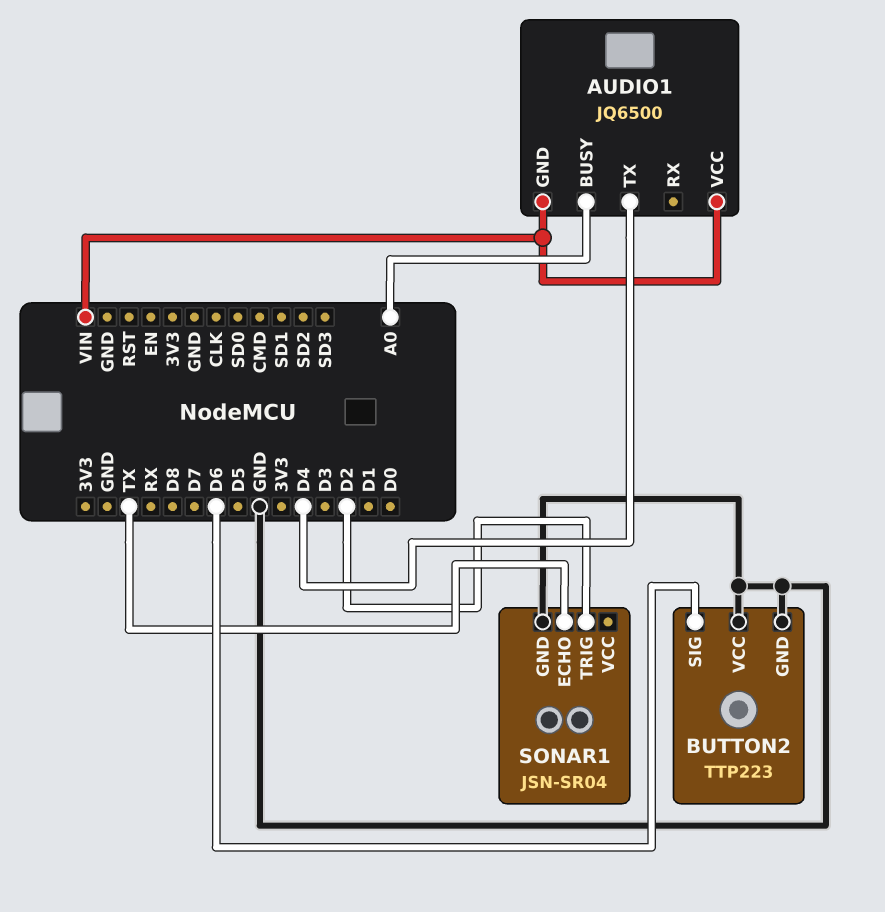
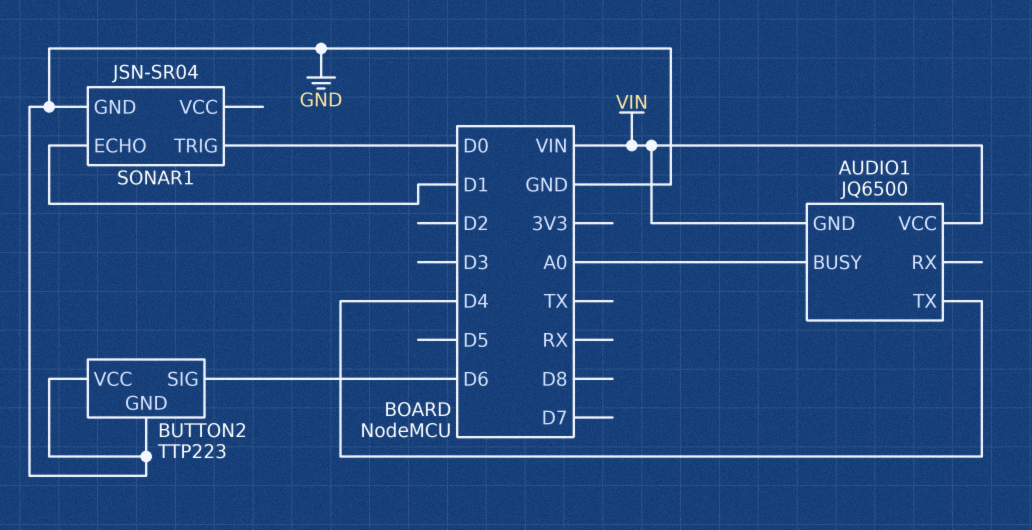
SONAR1 pin ECHO: TX -> D1
SONAR1 pin TRIG: D2 -> D0

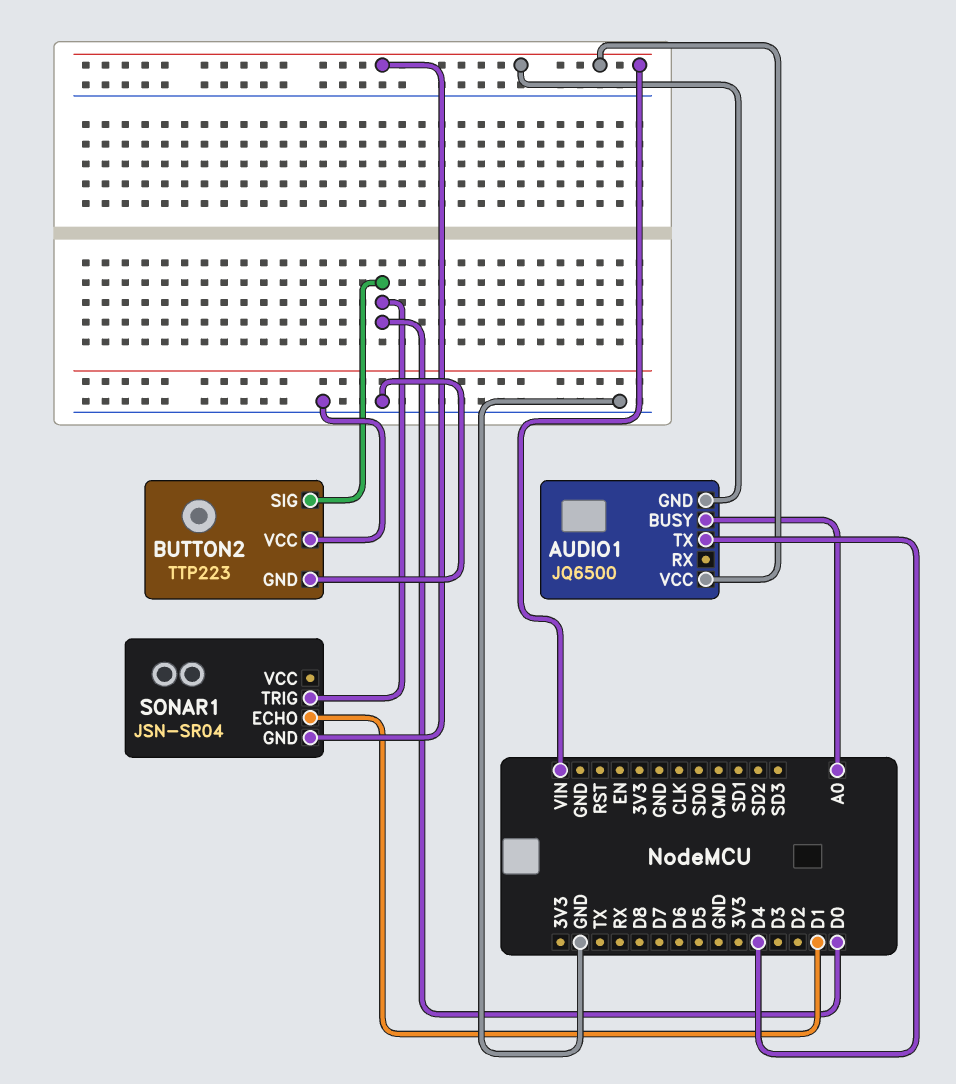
BUTTON2 pin SIG: D6 -> D0
SONAR1 pin GND: GND -> VIN

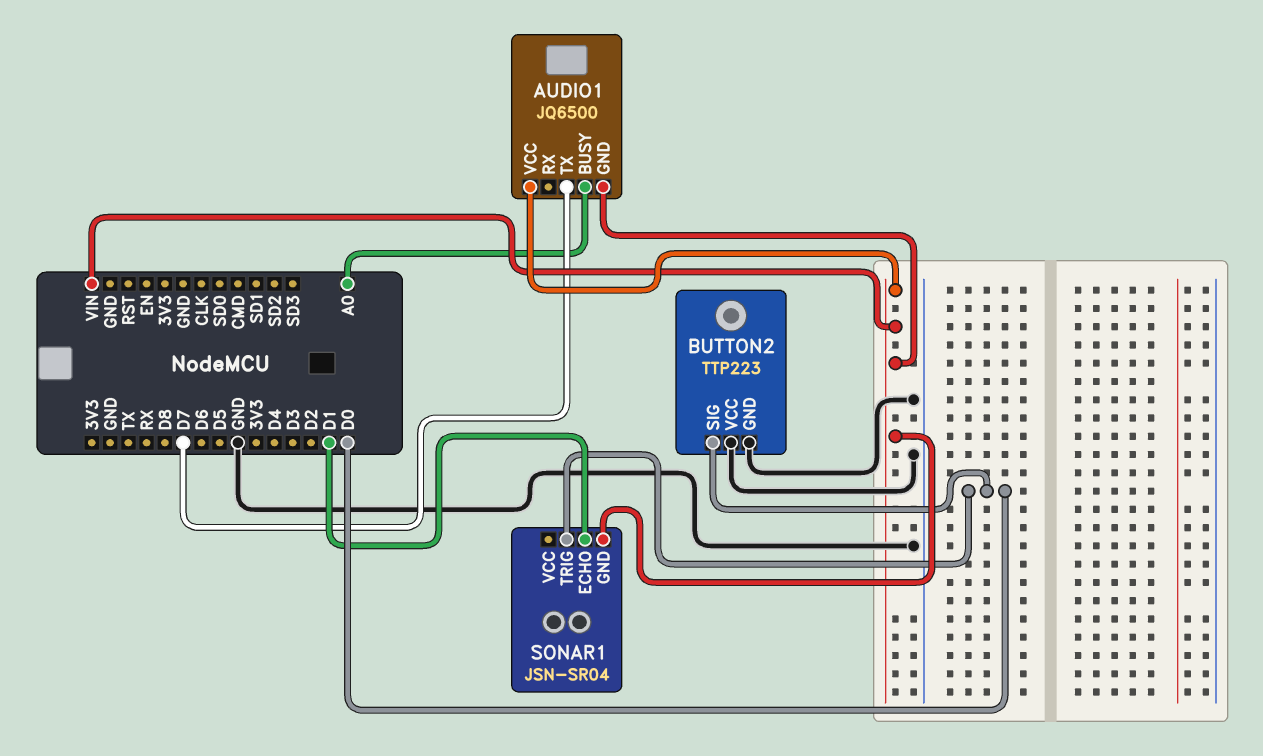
AUDIO1 pin TX: D4 -> D7

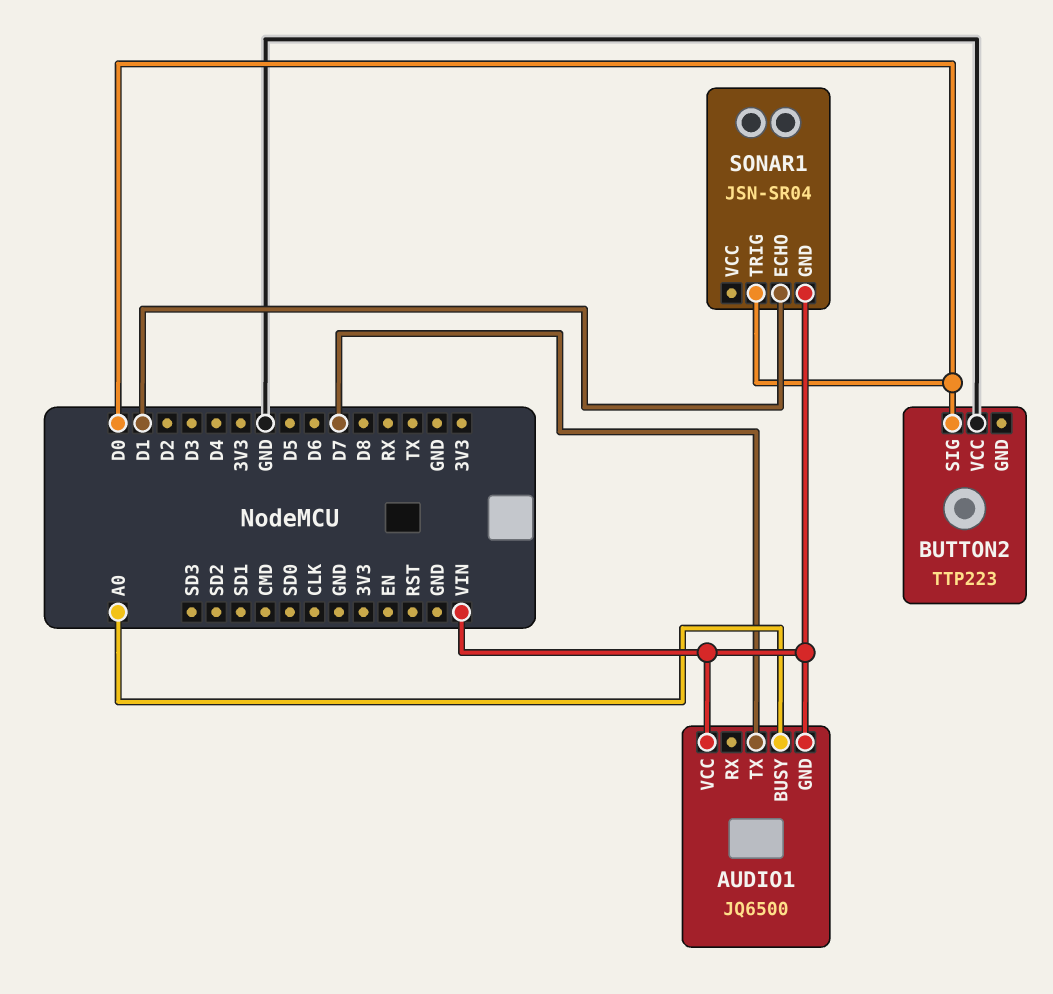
BUTTON2 pin GND: GND -> none

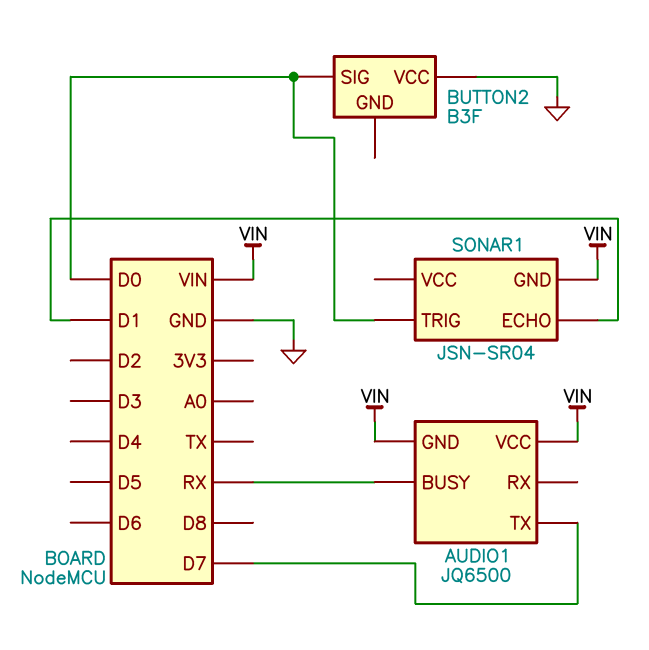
AUDIO1 pin BUSY: A0 -> RX
BUTTON2: TTP223 -> B3F

